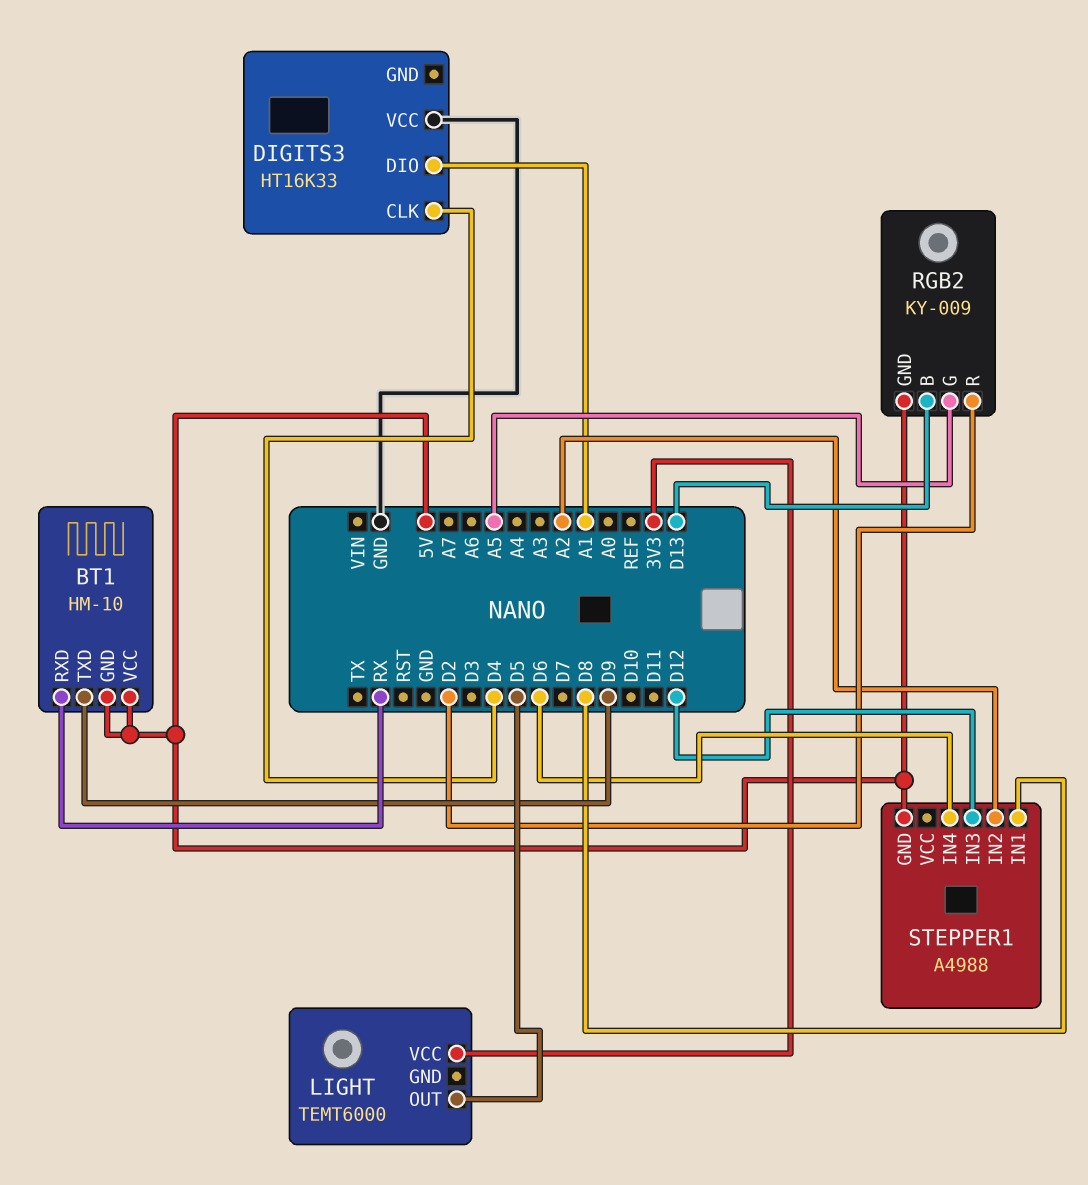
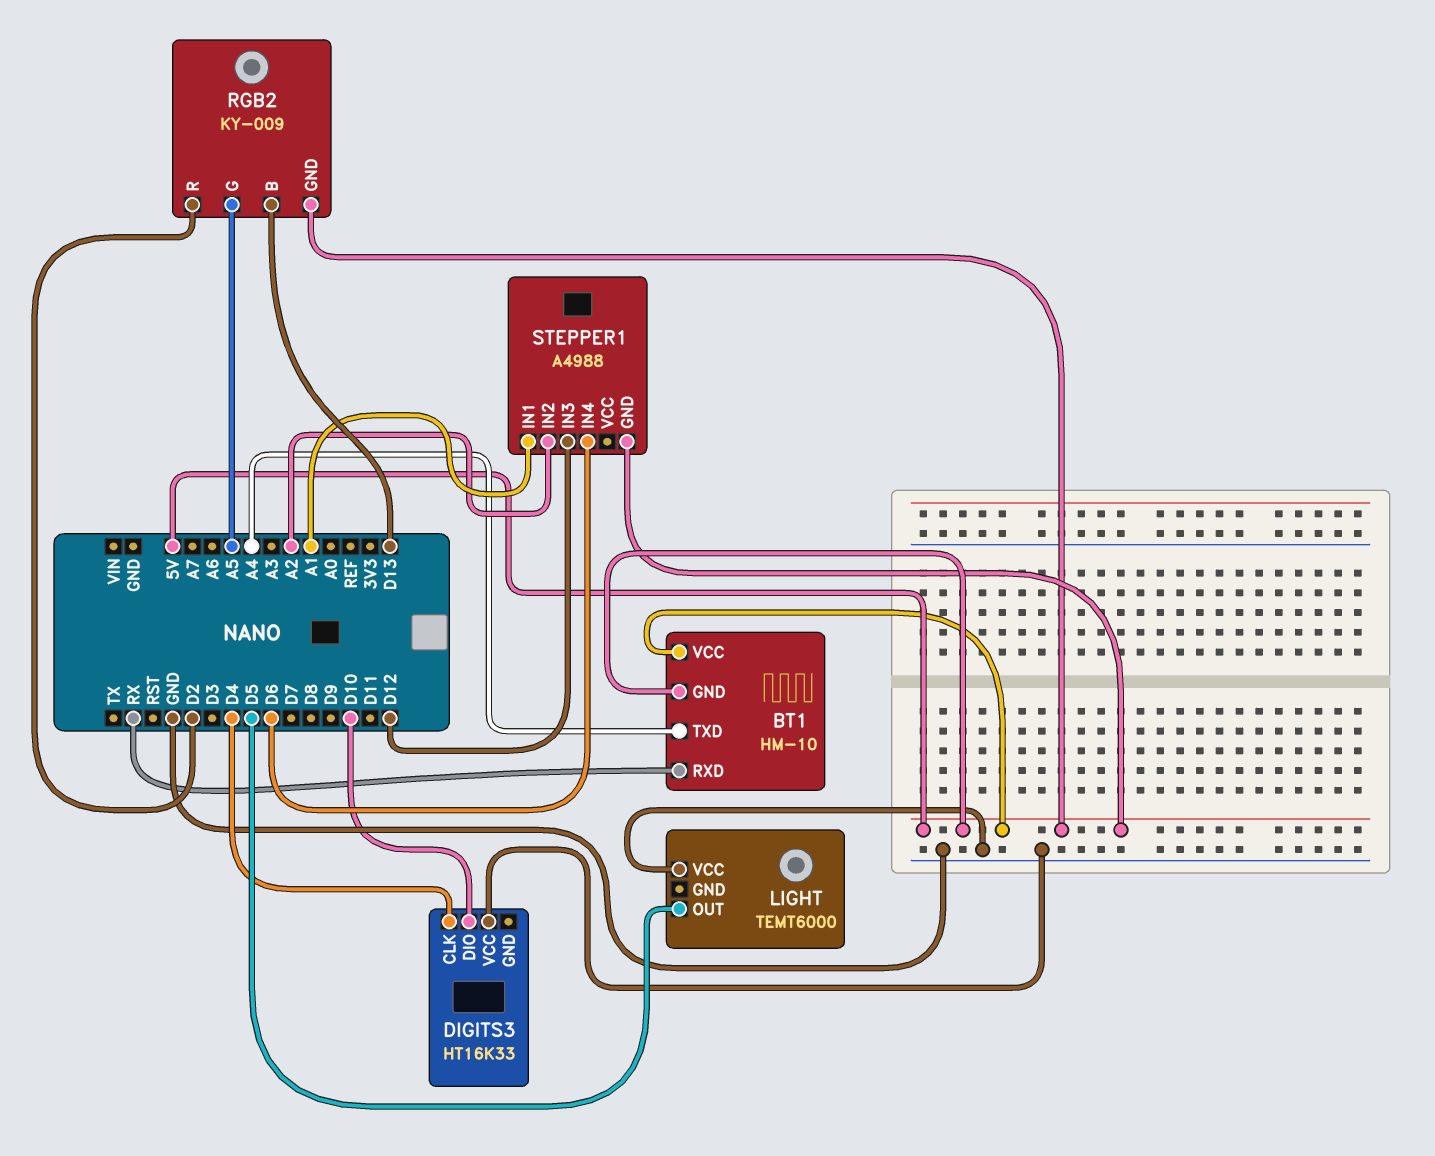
BT1 pin TXD: D9 -> A4
DIGITS3 pin DIO: A1 -> D10
LIGHT pin VCC: 3V3 -> GND
STEPPER1 pin IN1: D8 -> A1

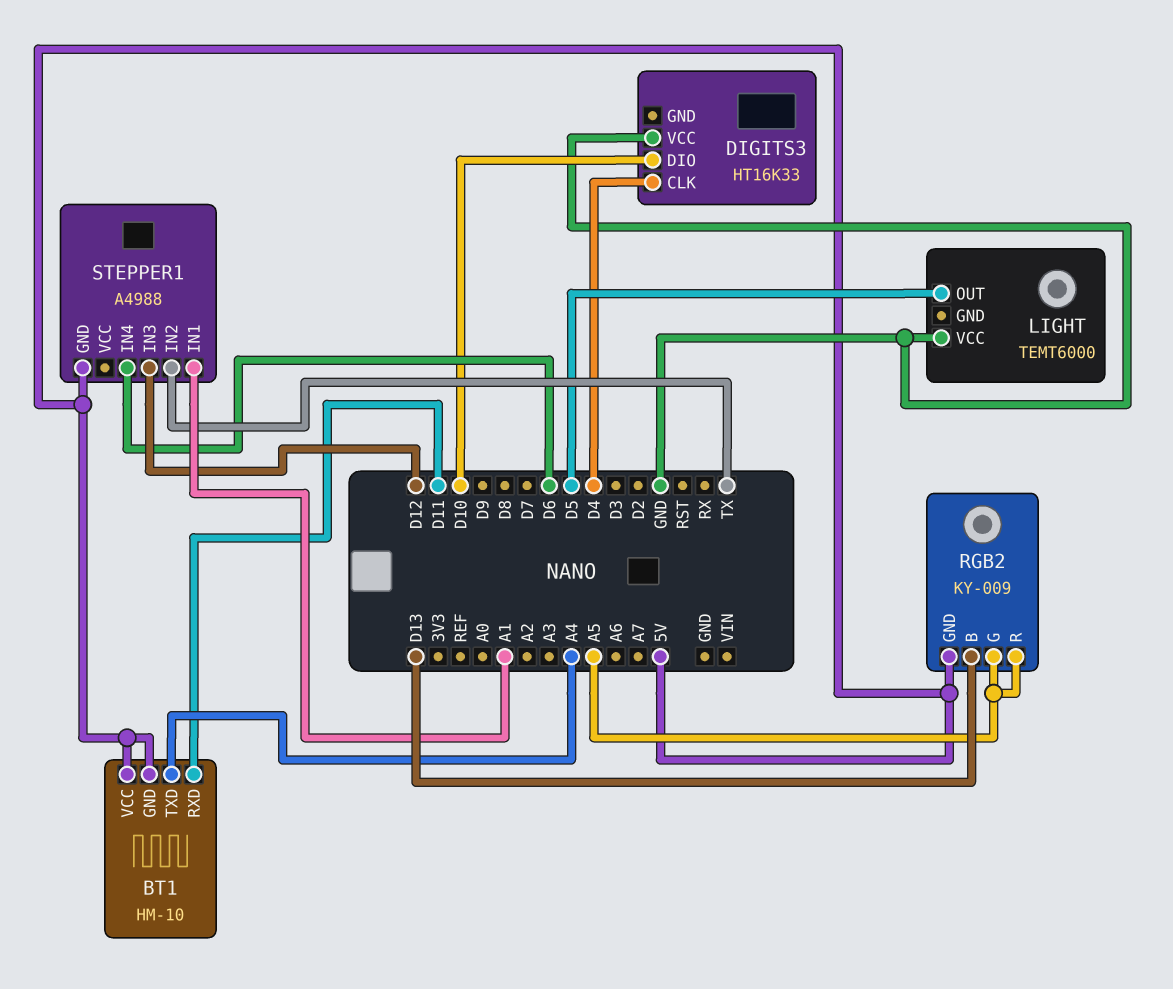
BT1 pin RXD: RX -> D11
RGB2 pin R: D2 -> A5
STEPPER1 pin IN2: A2 -> TX

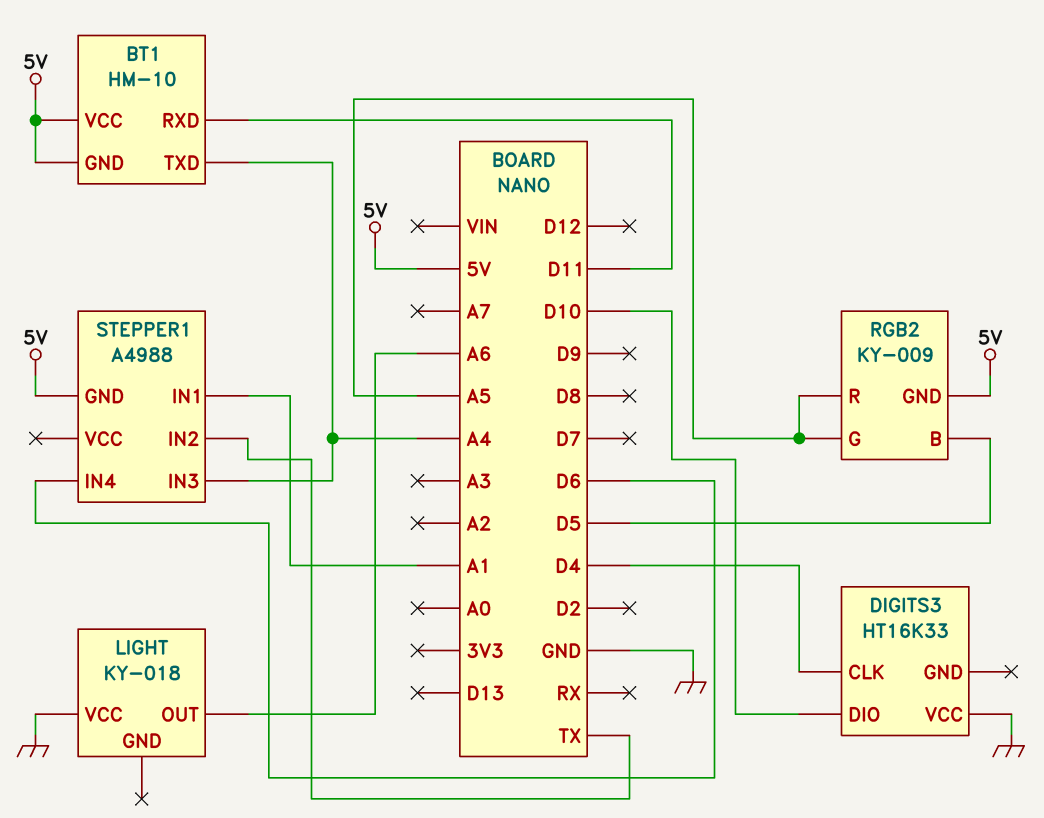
LIGHT: TEMT6000 -> KY-018
LIGHT pin OUT: D5 -> A6
RGB2 pin B: D13 -> D5
STEPPER1 pin IN3: D12 -> A4

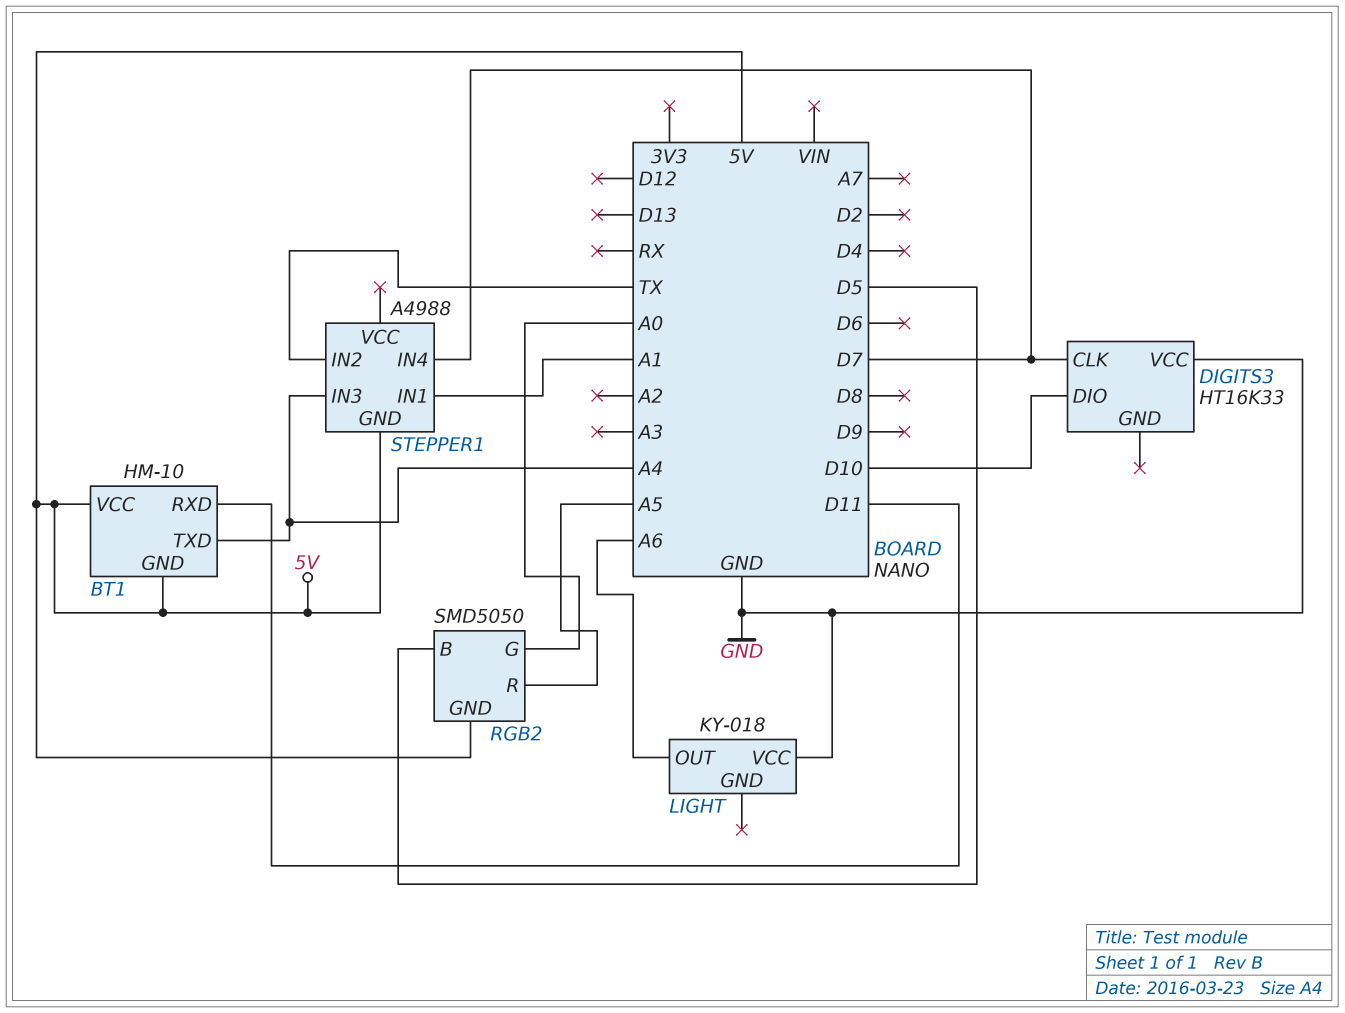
DIGITS3 pin CLK: D4 -> D7
RGB2: KY-009 -> SMD5050
RGB2 pin G: A5 -> A0
STEPPER1 pin IN4: D6 -> D7

